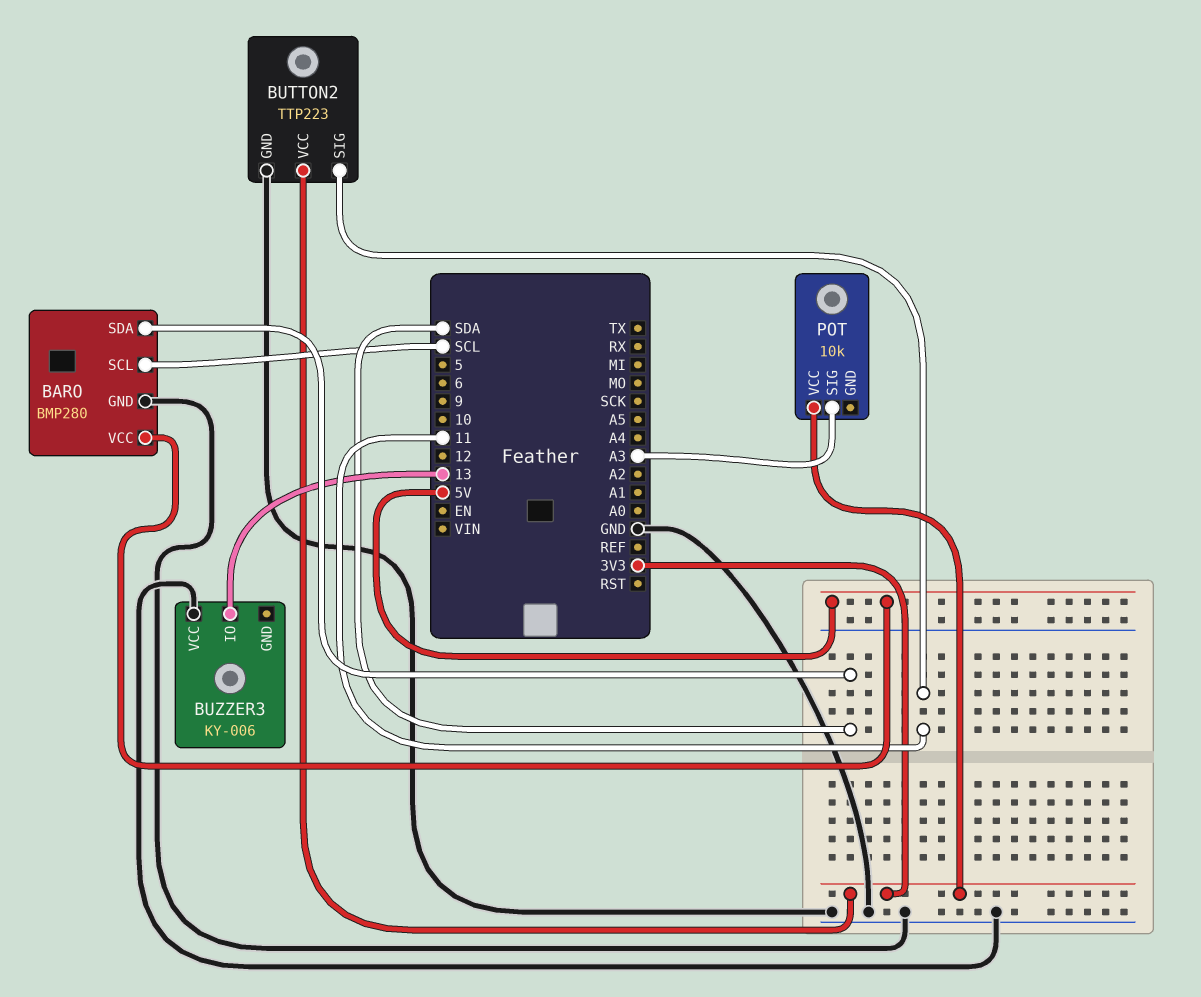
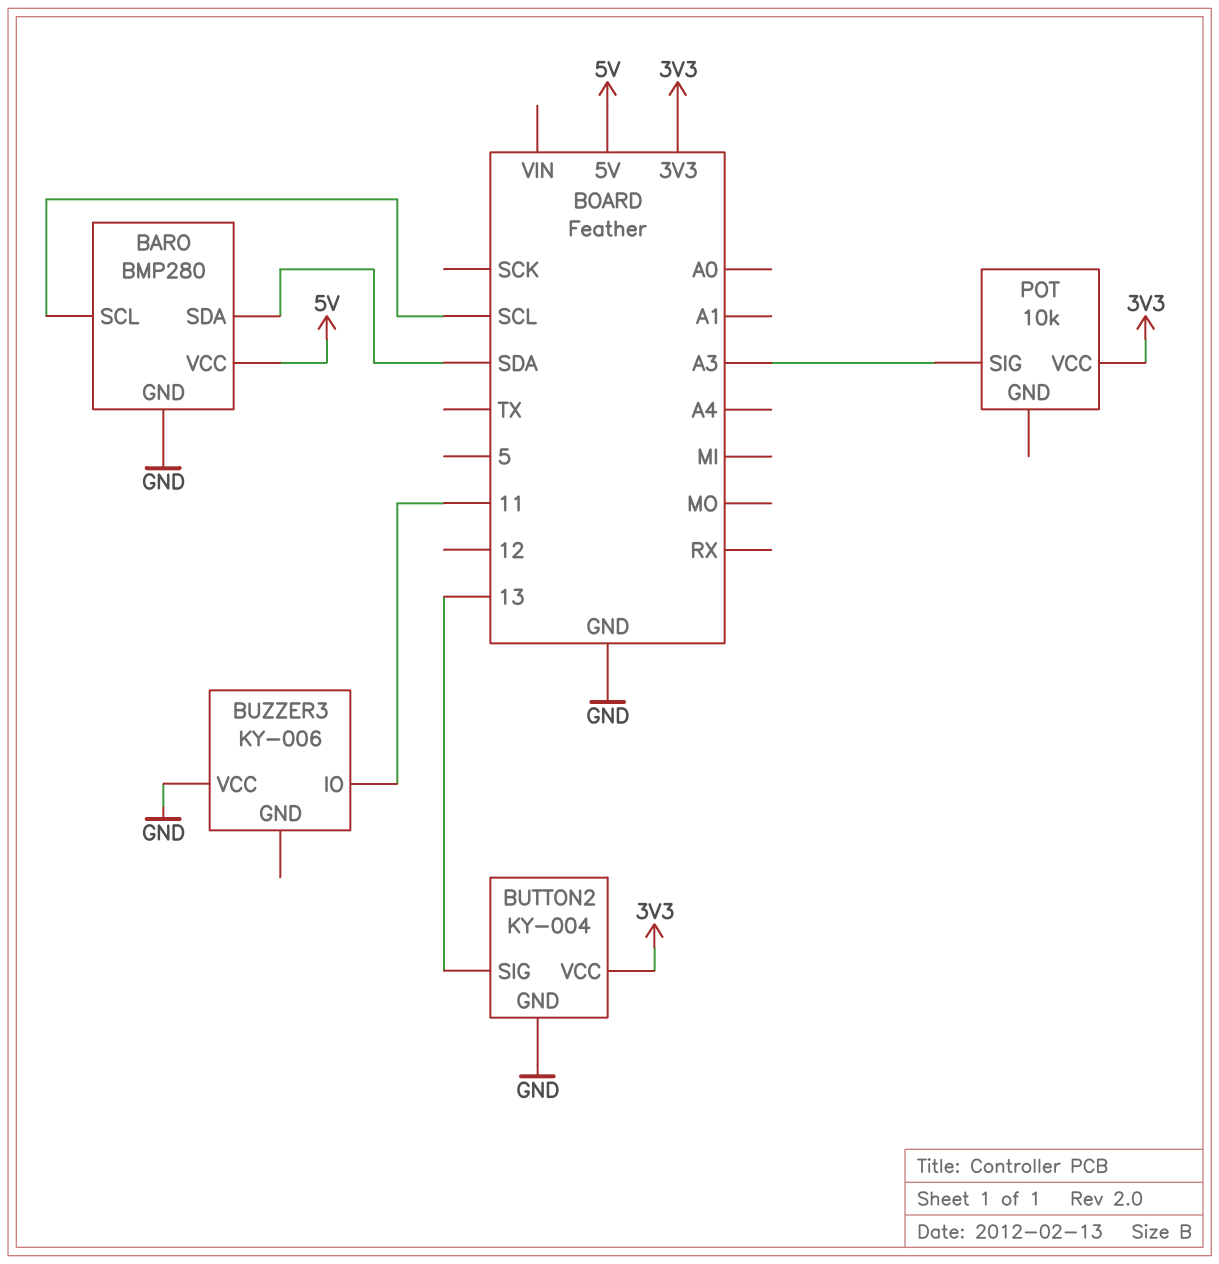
BUTTON2: TTP223 -> KY-004
BUTTON2 pin SIG: 11 -> 13
BUZZER3 pin IO: 13 -> 11

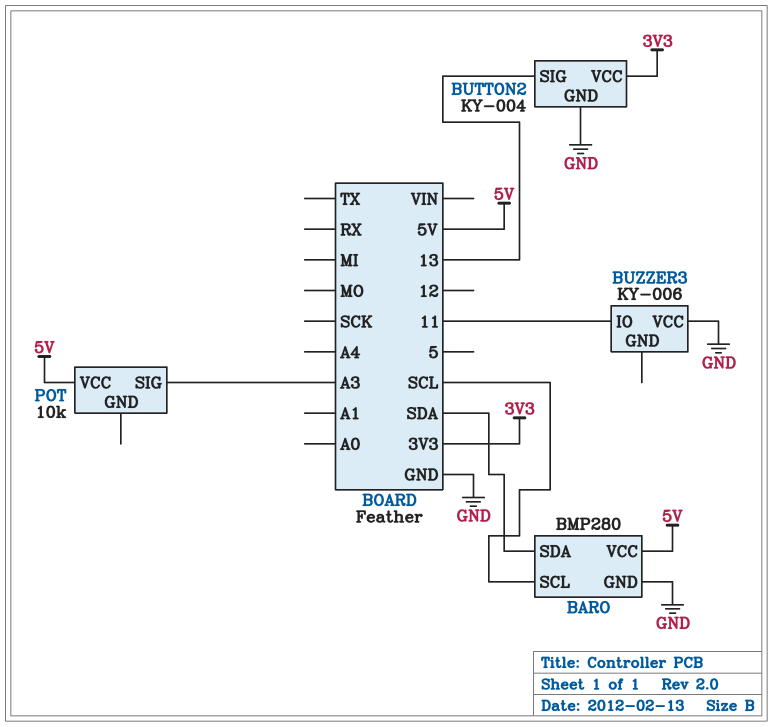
POT pin VCC: 3V3 -> 5V

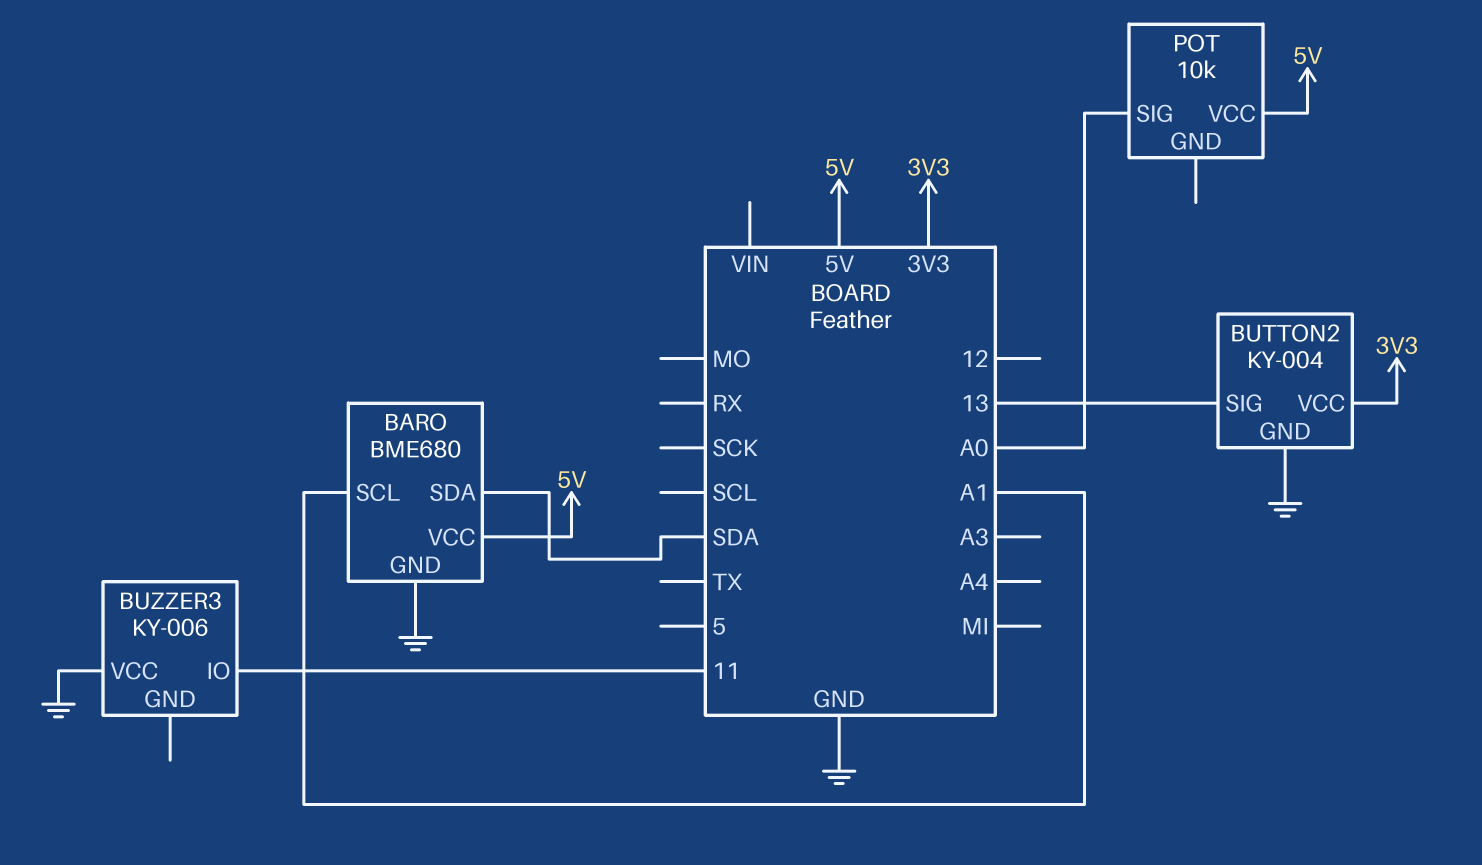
BARO: BMP280 -> BME680
BARO pin SCL: SCL -> A1
POT pin SIG: A3 -> A0

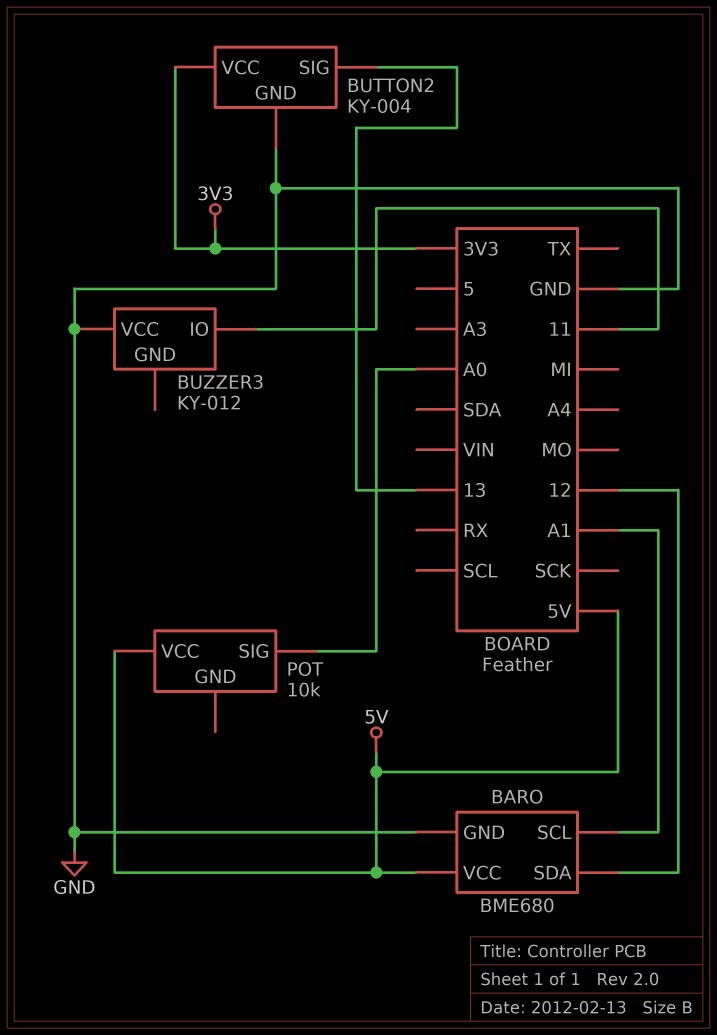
BARO pin SDA: SDA -> 12
BUZZER3: KY-006 -> KY-012

